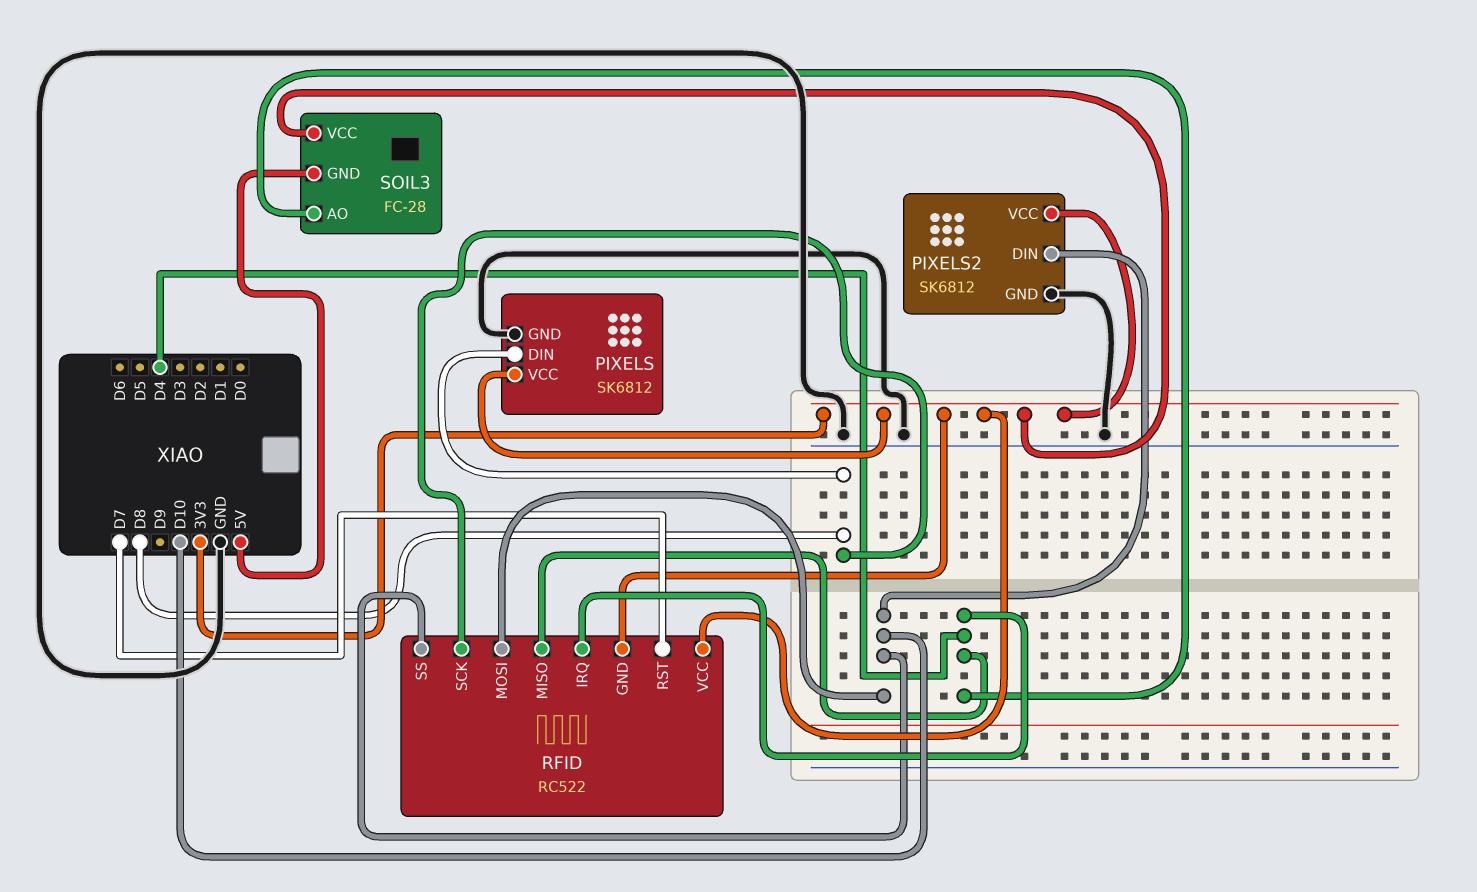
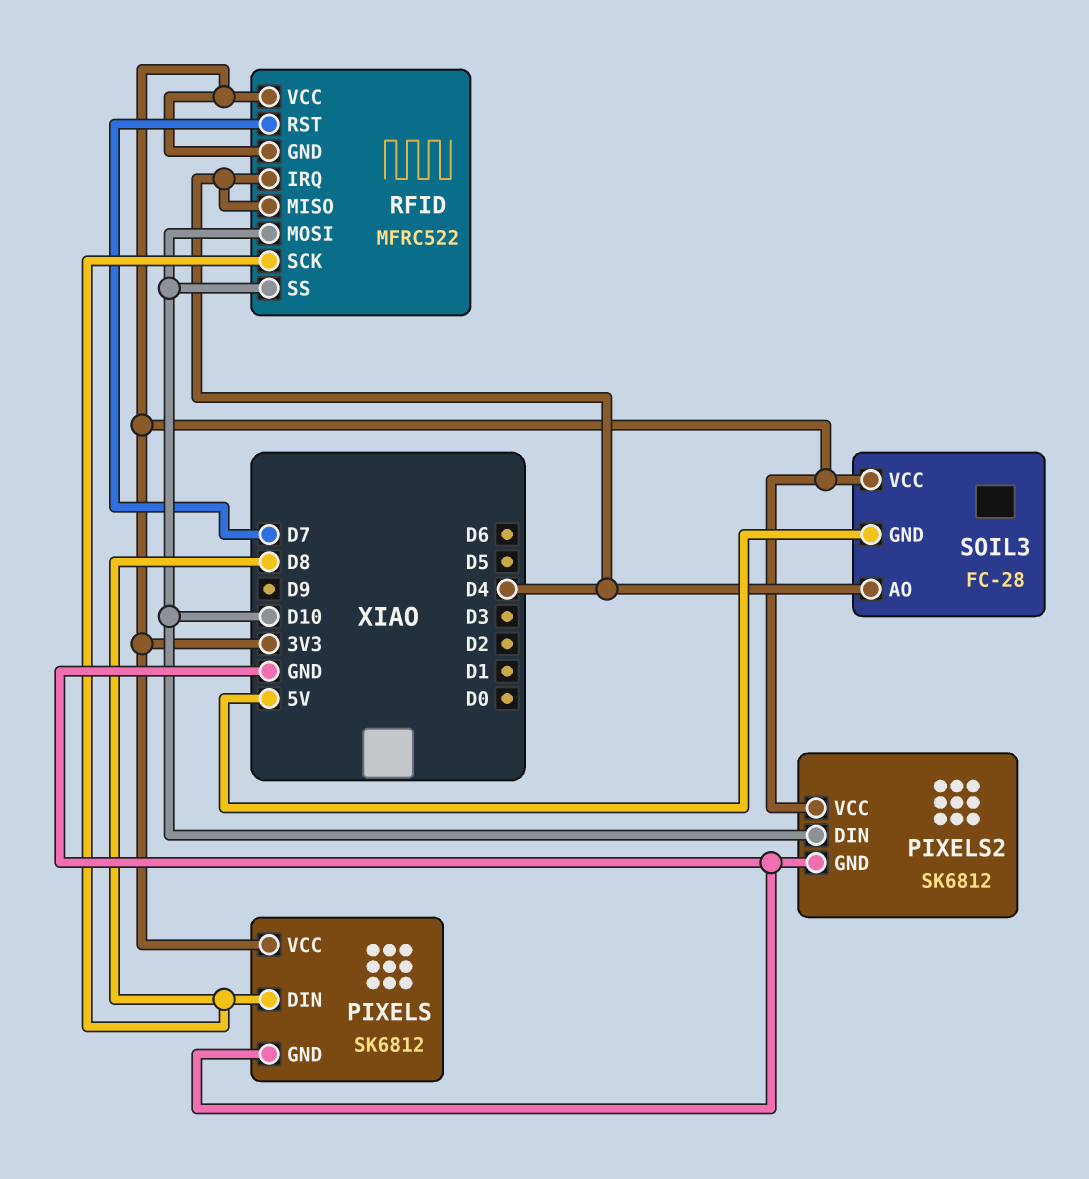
RFID: RC522 -> MFRC522

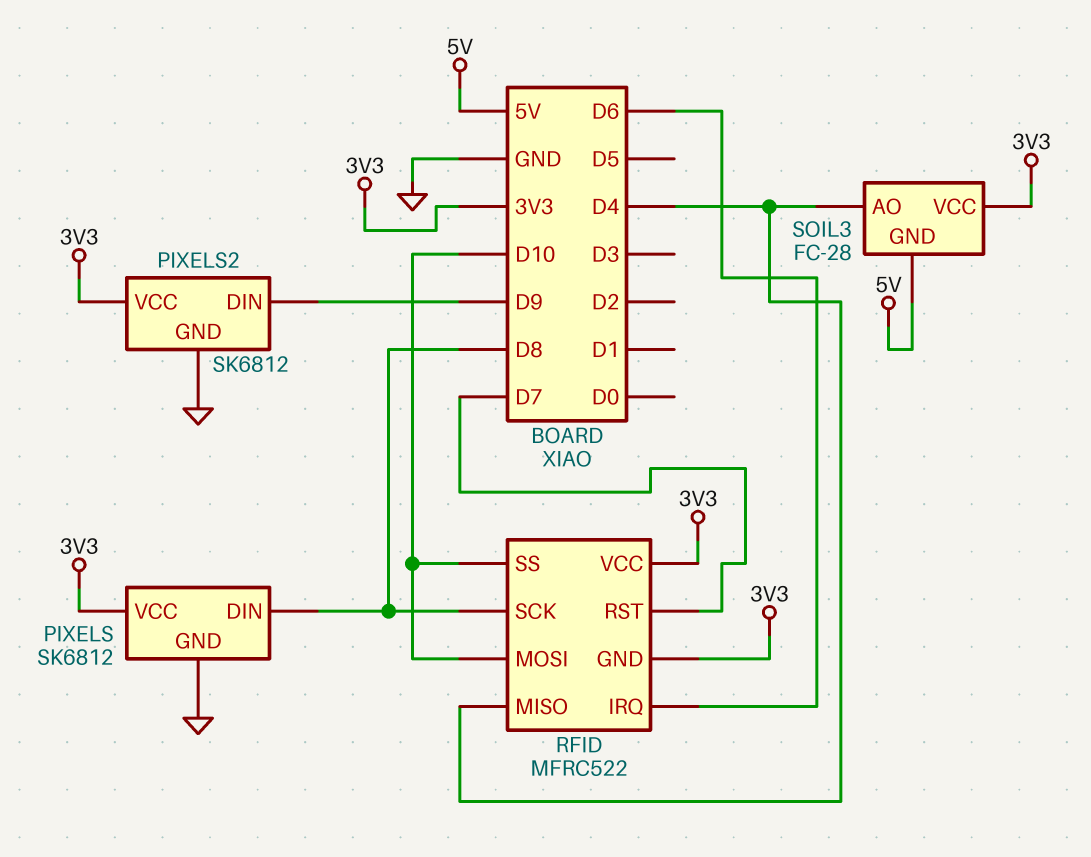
PIXELS2 pin DIN: D10 -> D9
RFID pin IRQ: D4 -> D6

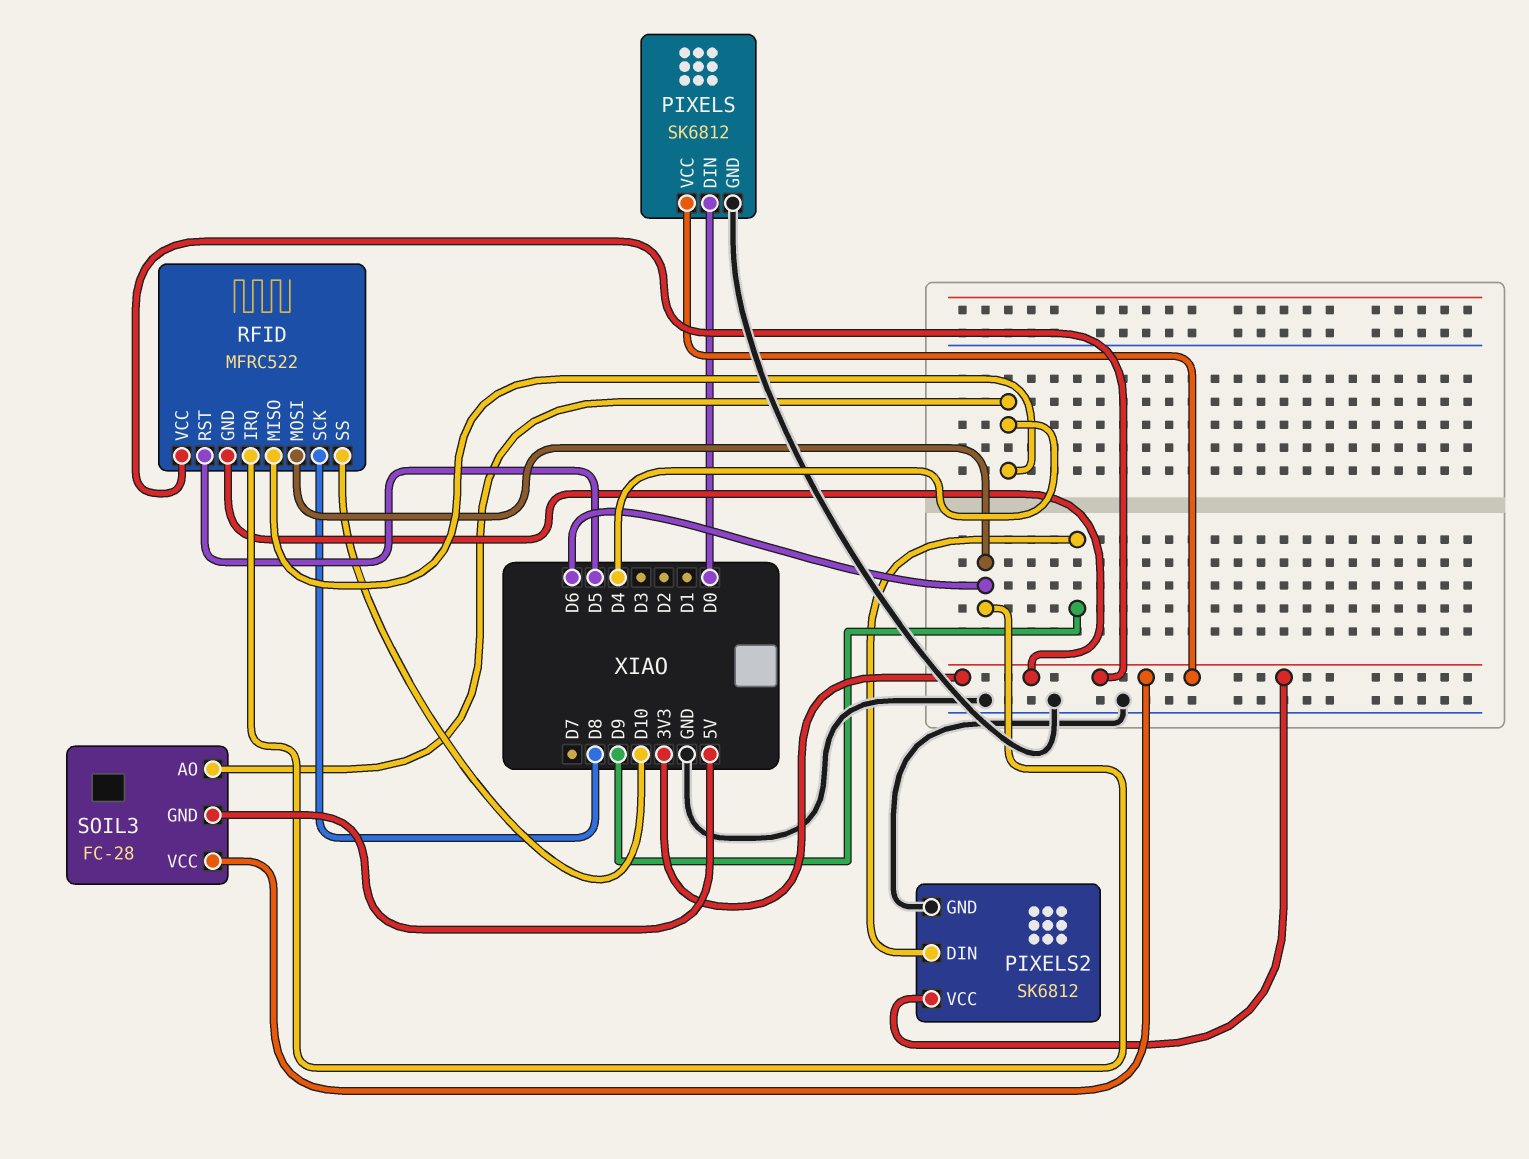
PIXELS pin DIN: D8 -> D0
RFID pin MOSI: D10 -> D6
RFID pin RST: D7 -> D5

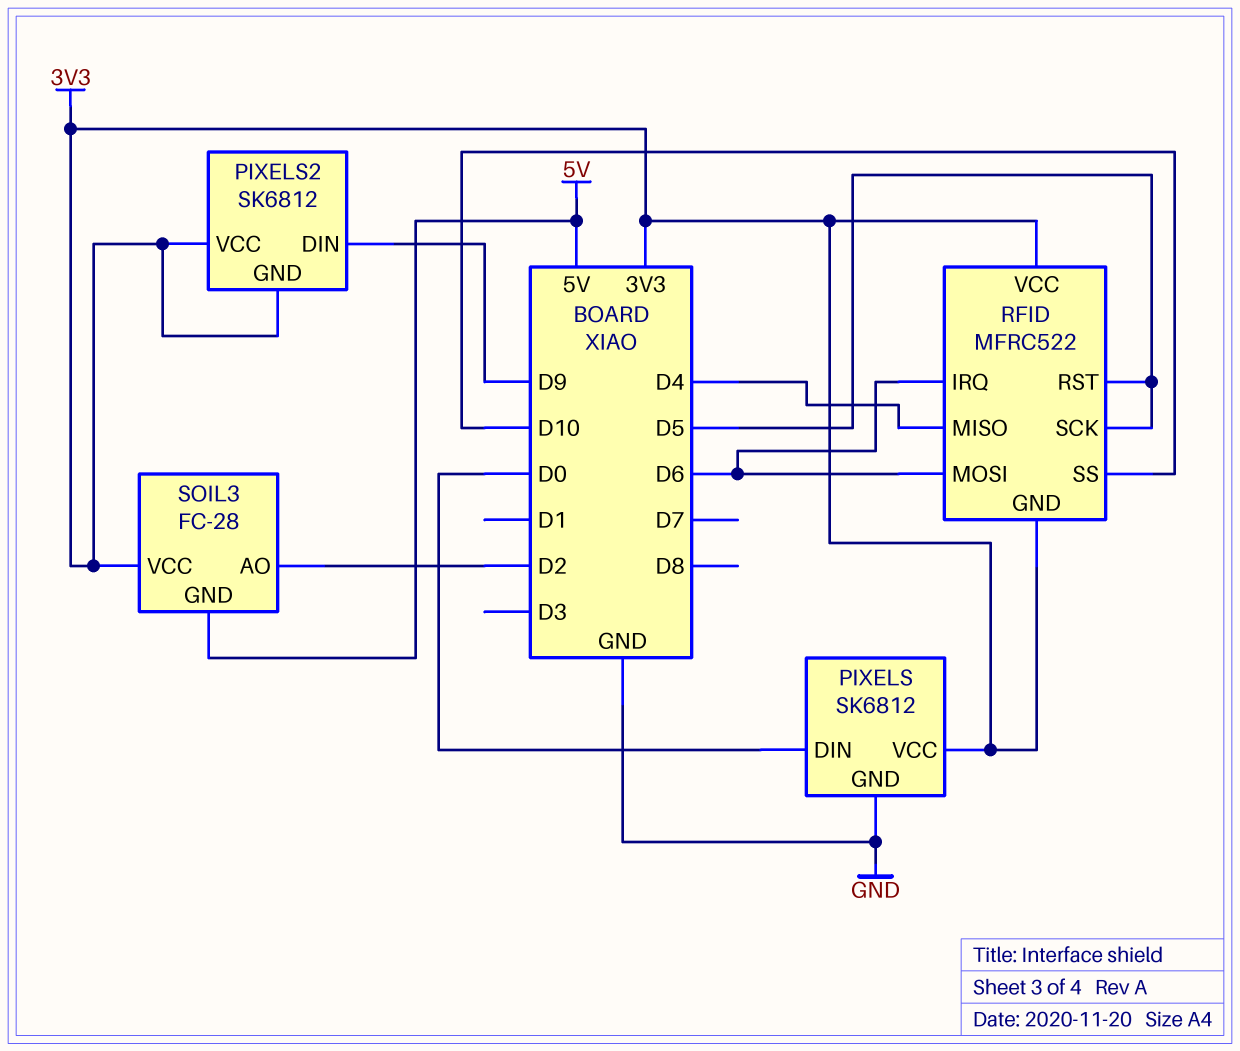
PIXELS2 pin GND: GND -> 3V3
RFID pin SCK: D8 -> D5
SOIL3 pin AO: D4 -> D2

